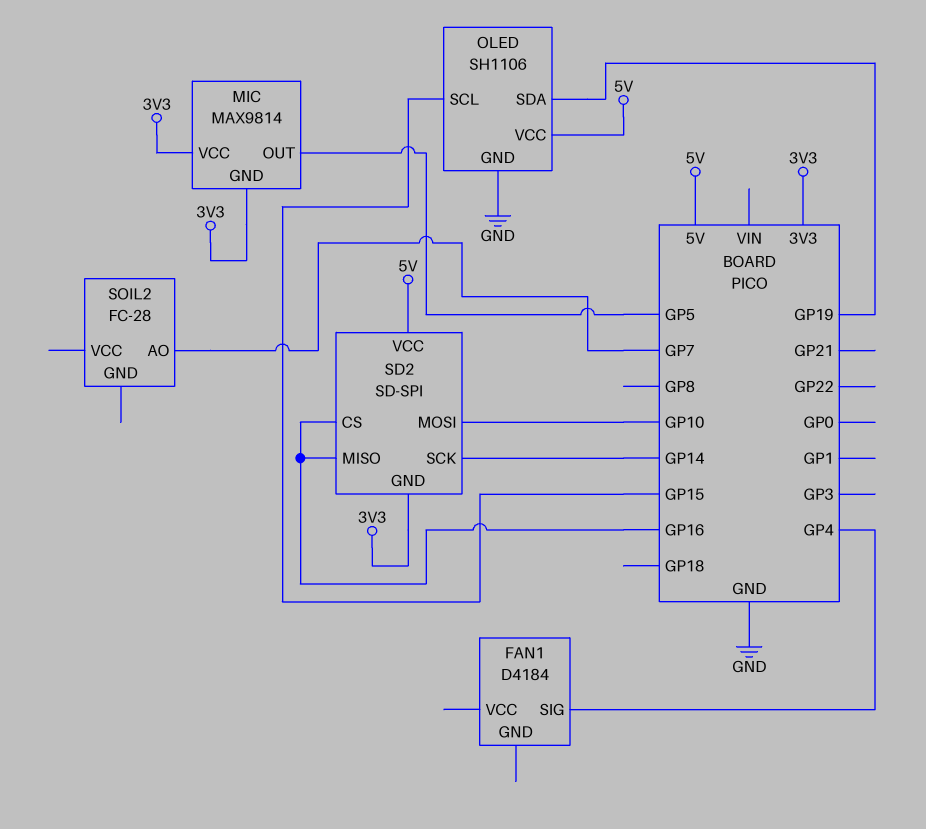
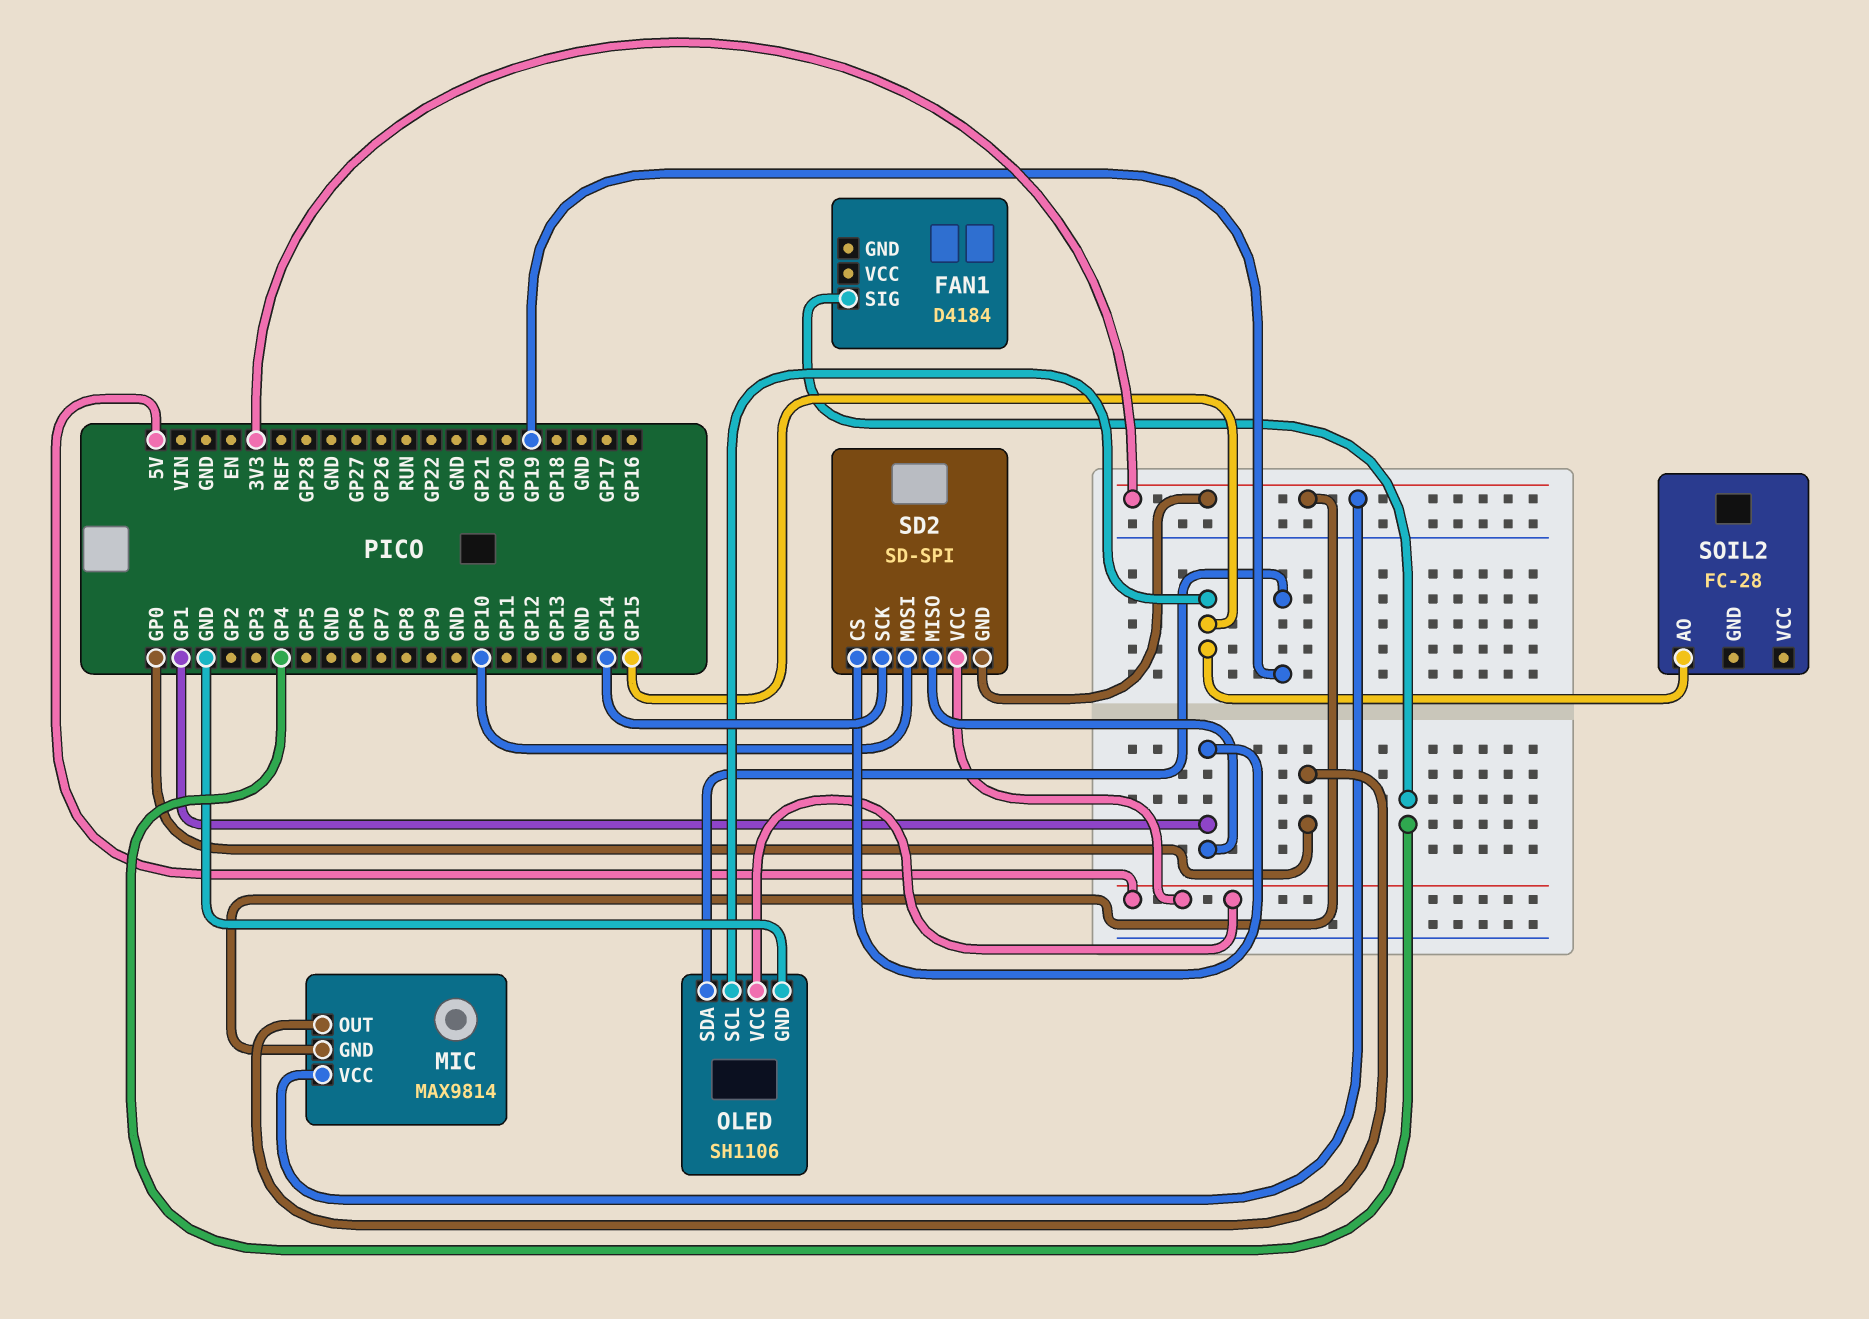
MIC pin OUT: GP5 -> GP0
SD2 pin CS: GP16 -> GP1
SD2 pin MISO: GP16 -> GP1
SOIL2 pin AO: GP7 -> GP15

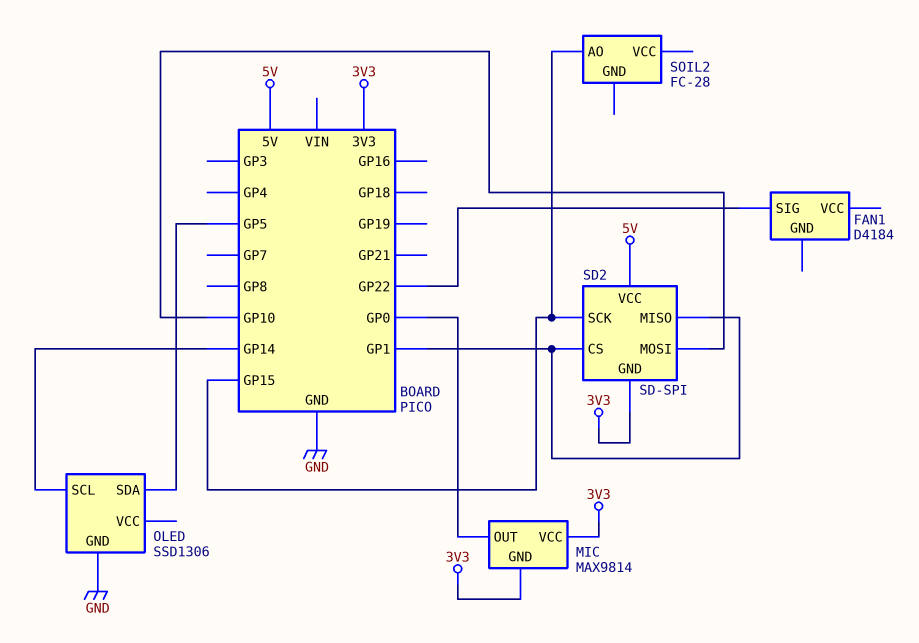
FAN1 pin SIG: GP4 -> GP22
OLED: SH1106 -> SSD1306
OLED pin SCL: GP15 -> GP14
OLED pin SDA: GP19 -> GP5
OLED pin VCC: 5V -> none
SD2 pin SCK: GP14 -> GP15

